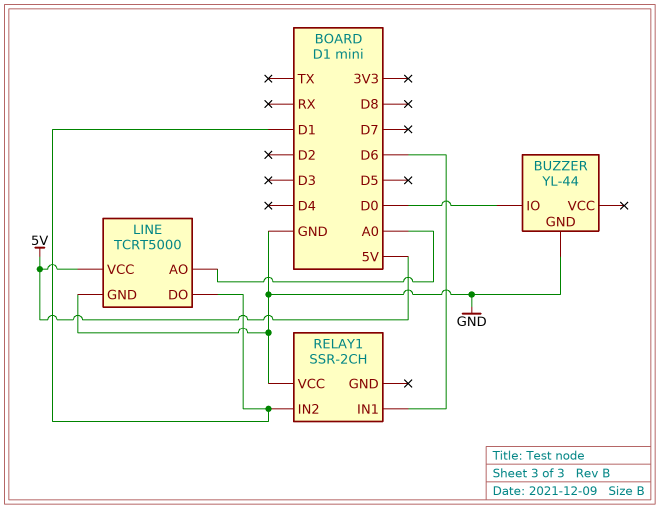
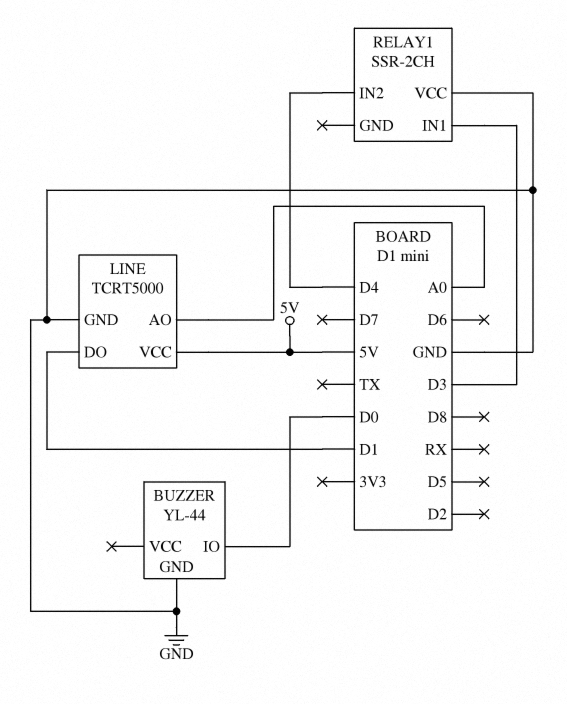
RELAY1 pin IN1: D6 -> D3
RELAY1 pin IN2: D1 -> D4

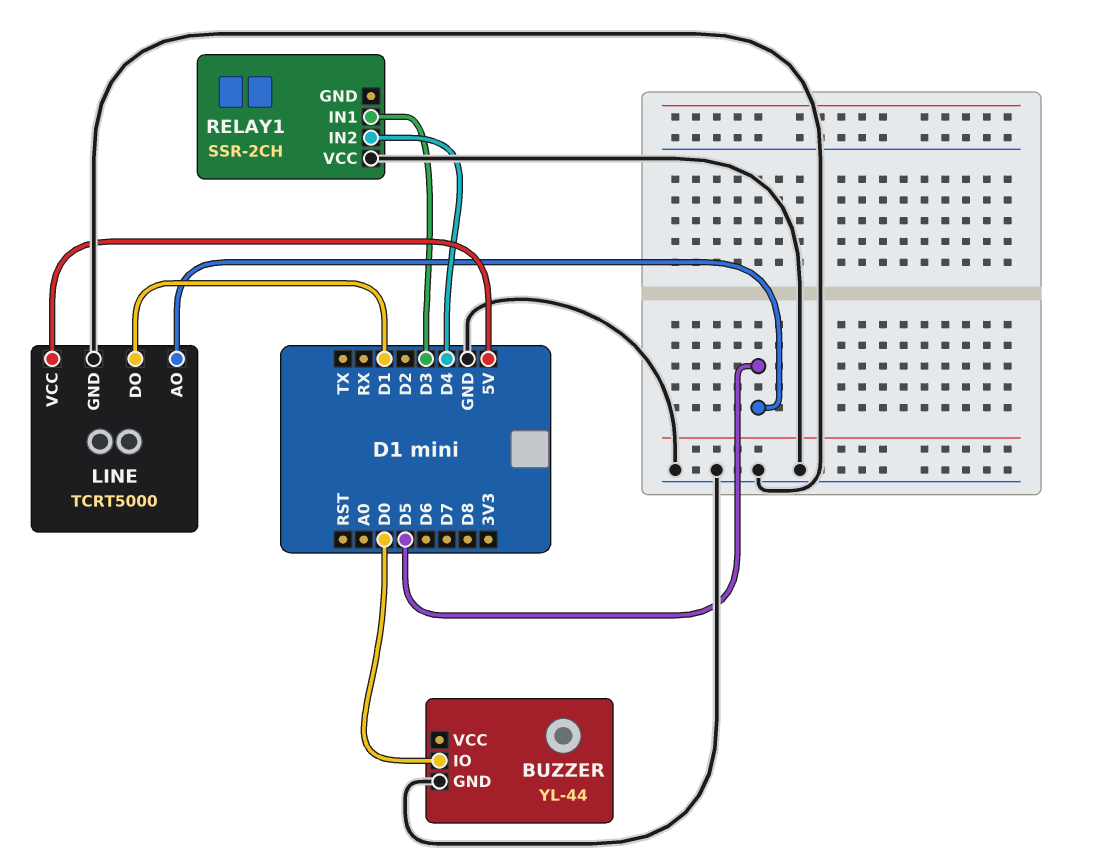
LINE pin AO: A0 -> D5

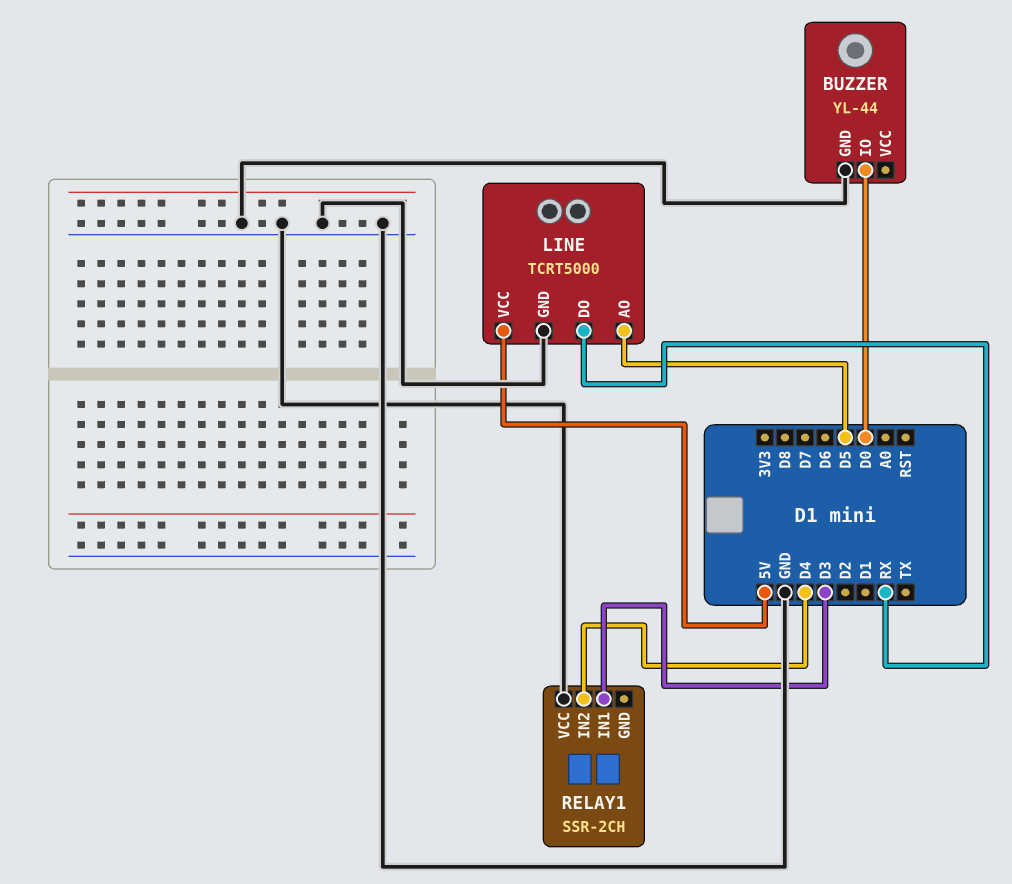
LINE pin DO: D1 -> RX

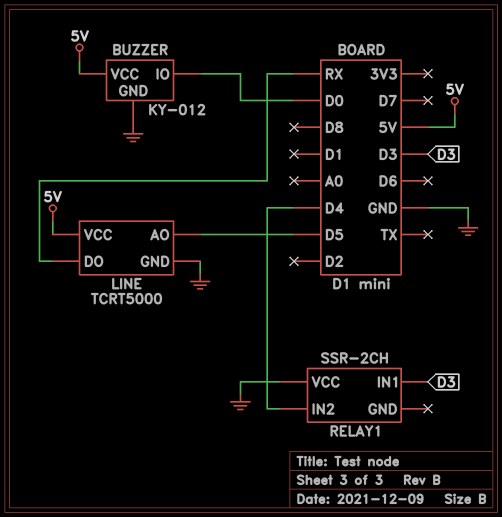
BUZZER: YL-44 -> KY-012
BUZZER pin VCC: none -> 5V

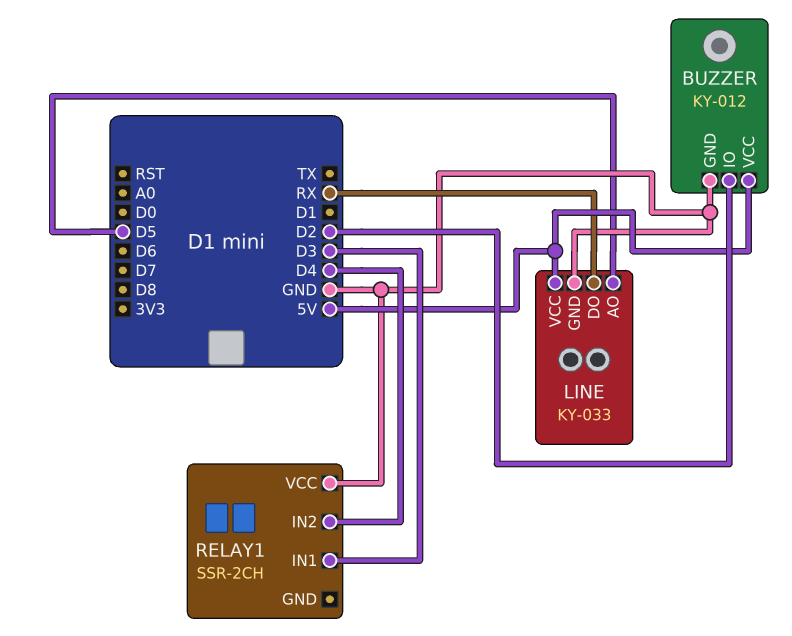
BUZZER pin IO: D0 -> D2
LINE: TCRT5000 -> KY-033

